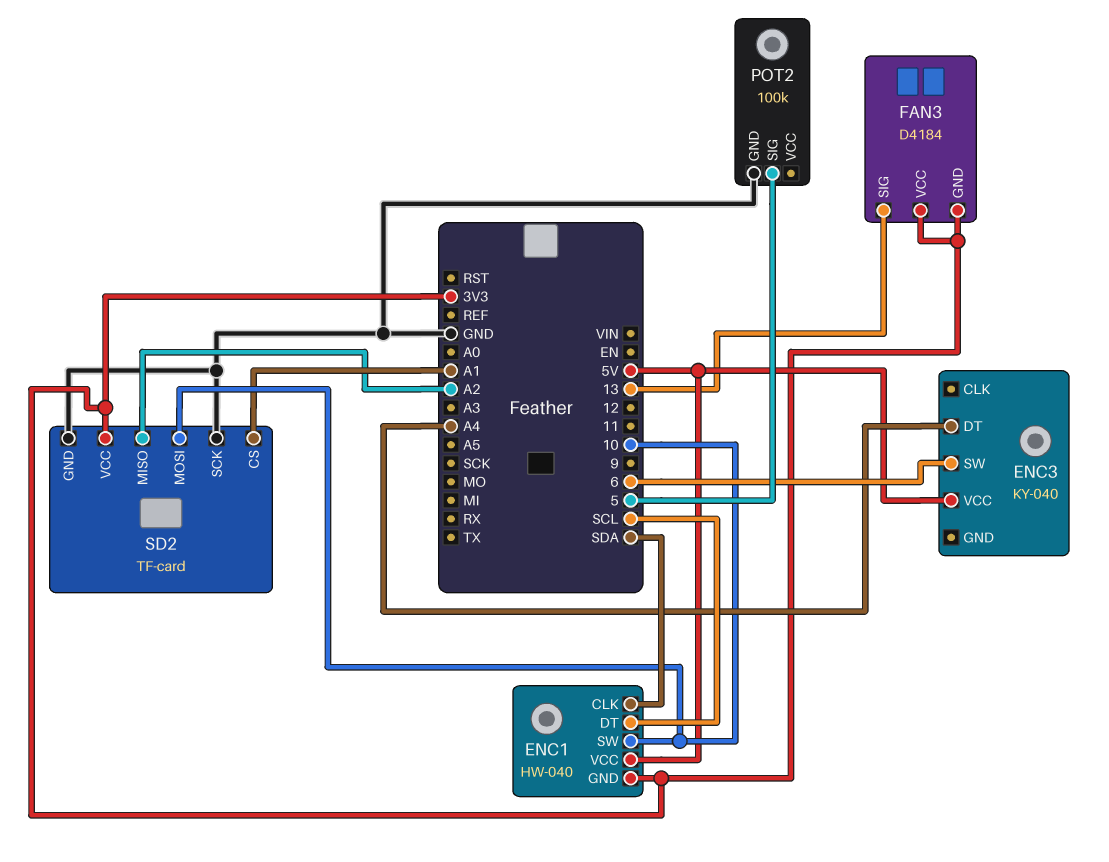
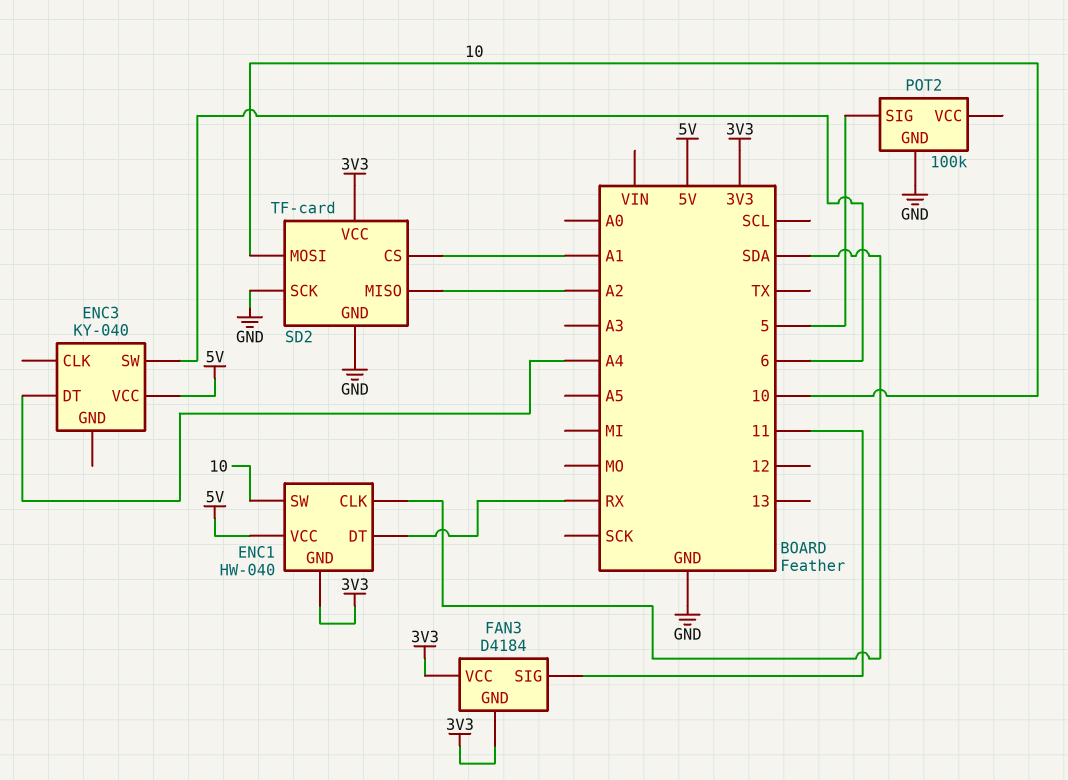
ENC1 pin DT: SCL -> RX
FAN3 pin SIG: 13 -> 11

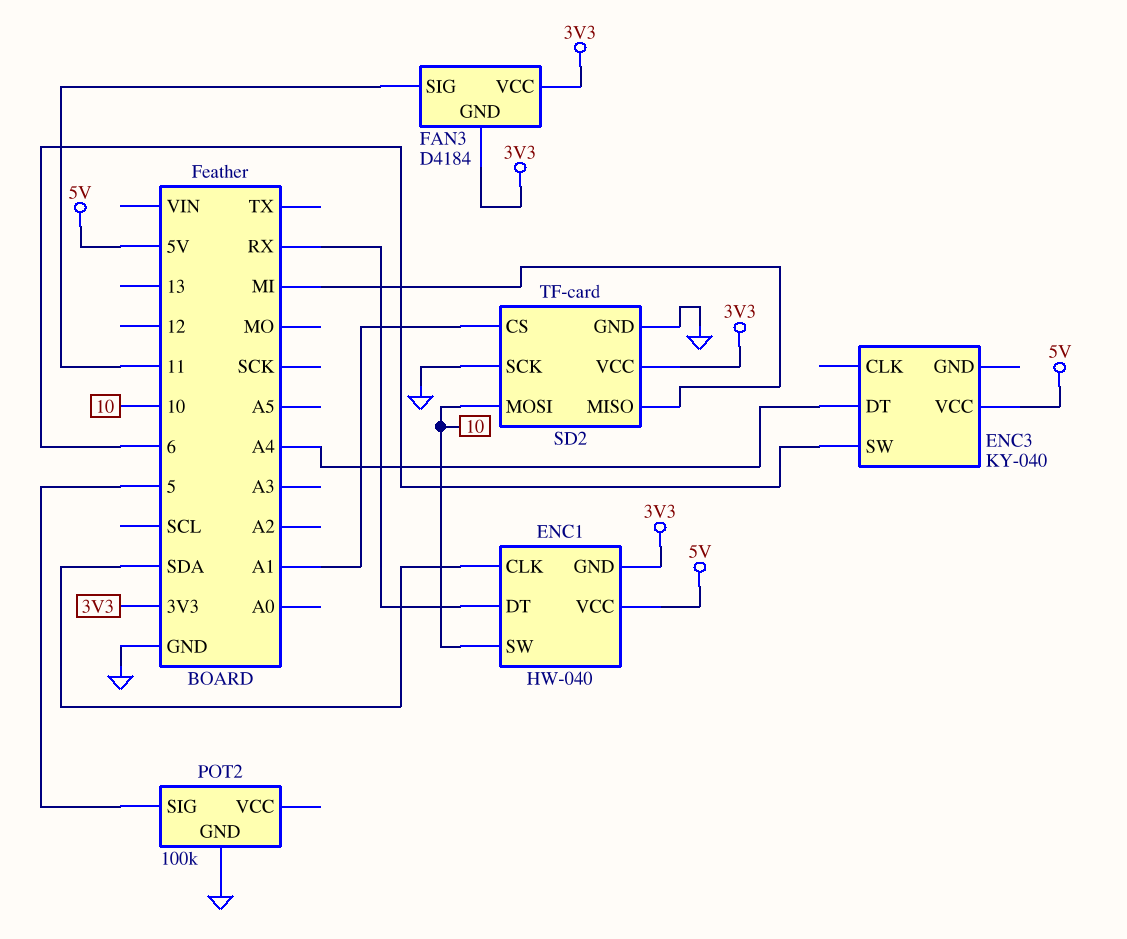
SD2 pin MISO: A2 -> MI

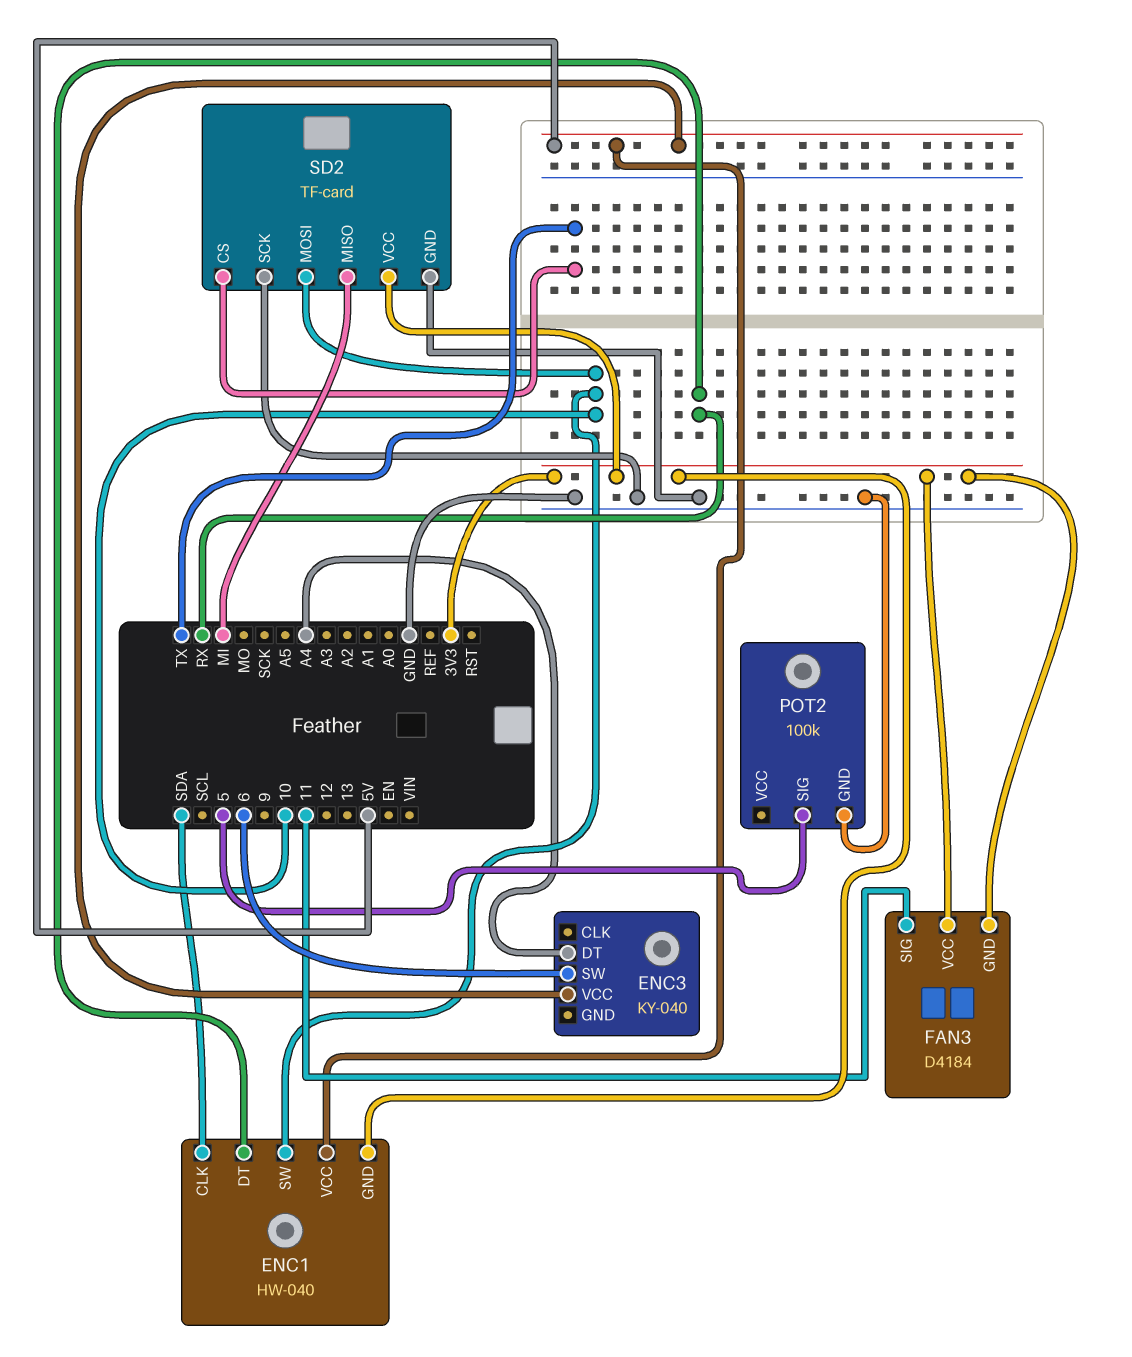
SD2 pin CS: A1 -> TX

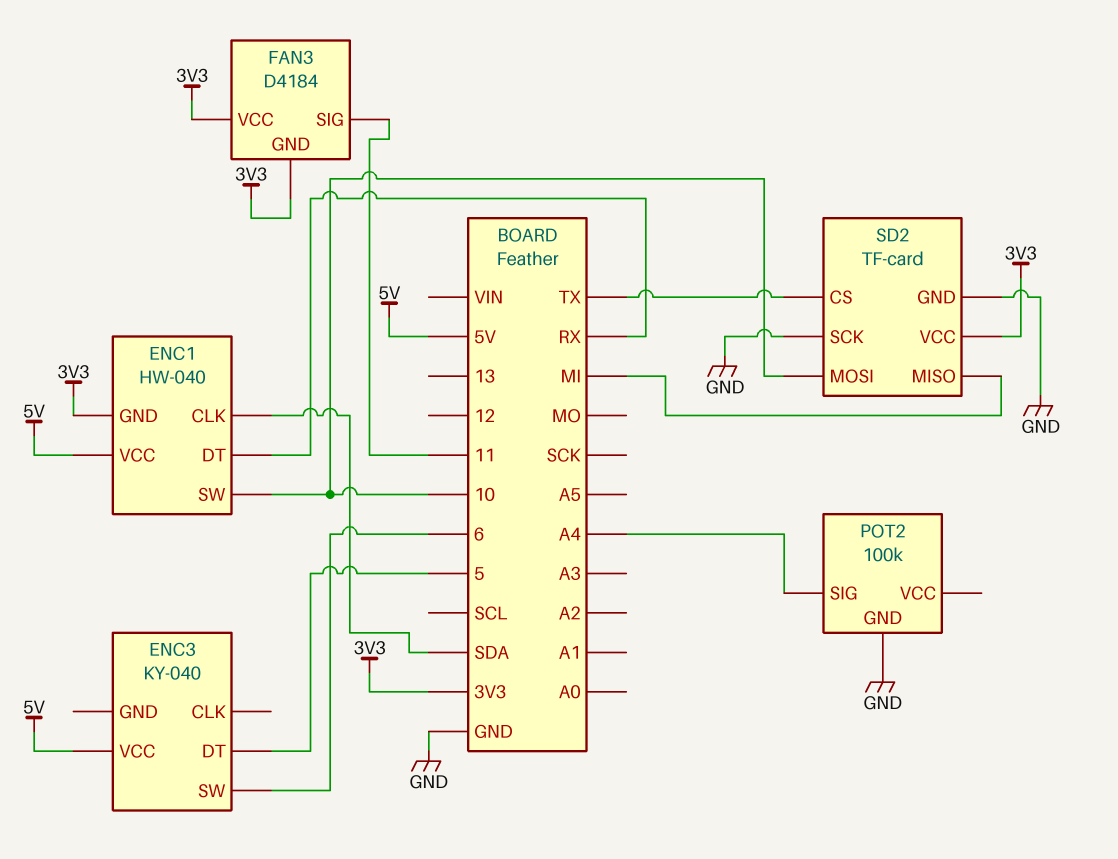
ENC3 pin DT: A4 -> 5
POT2 pin SIG: 5 -> A4

